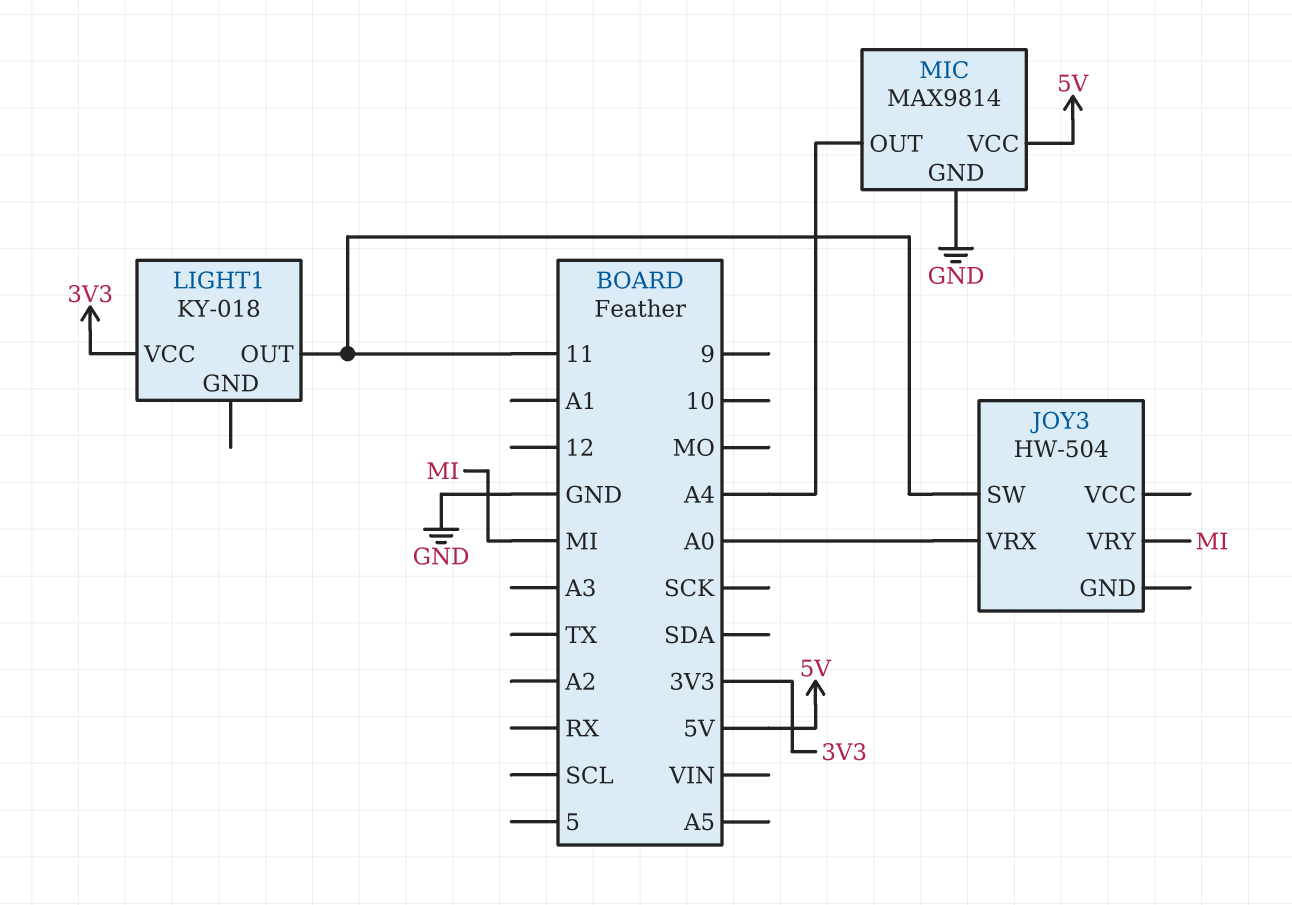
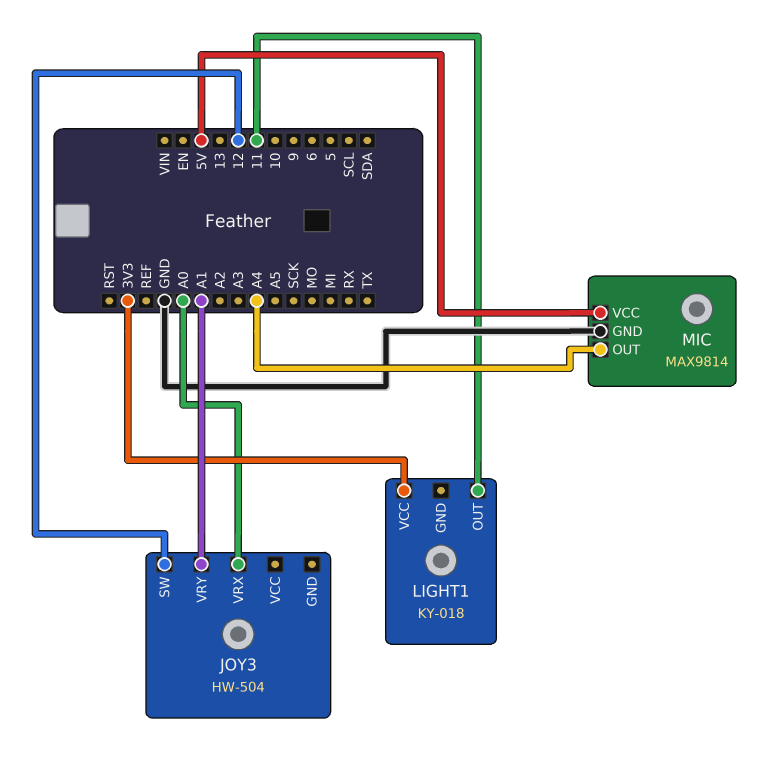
JOY3 pin SW: 11 -> 12
JOY3 pin VRY: MI -> A1

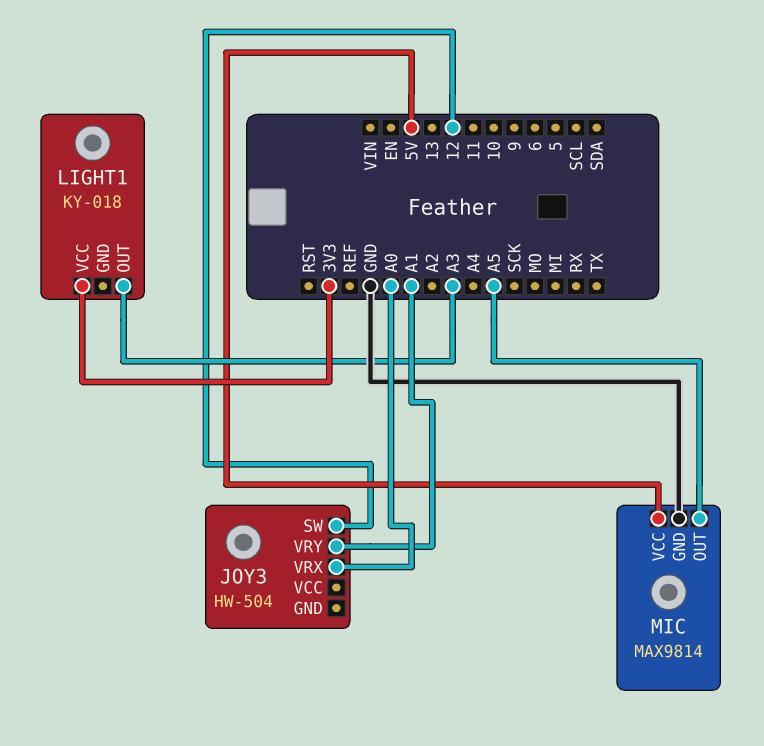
LIGHT1 pin OUT: 11 -> A3
MIC pin OUT: A4 -> A5

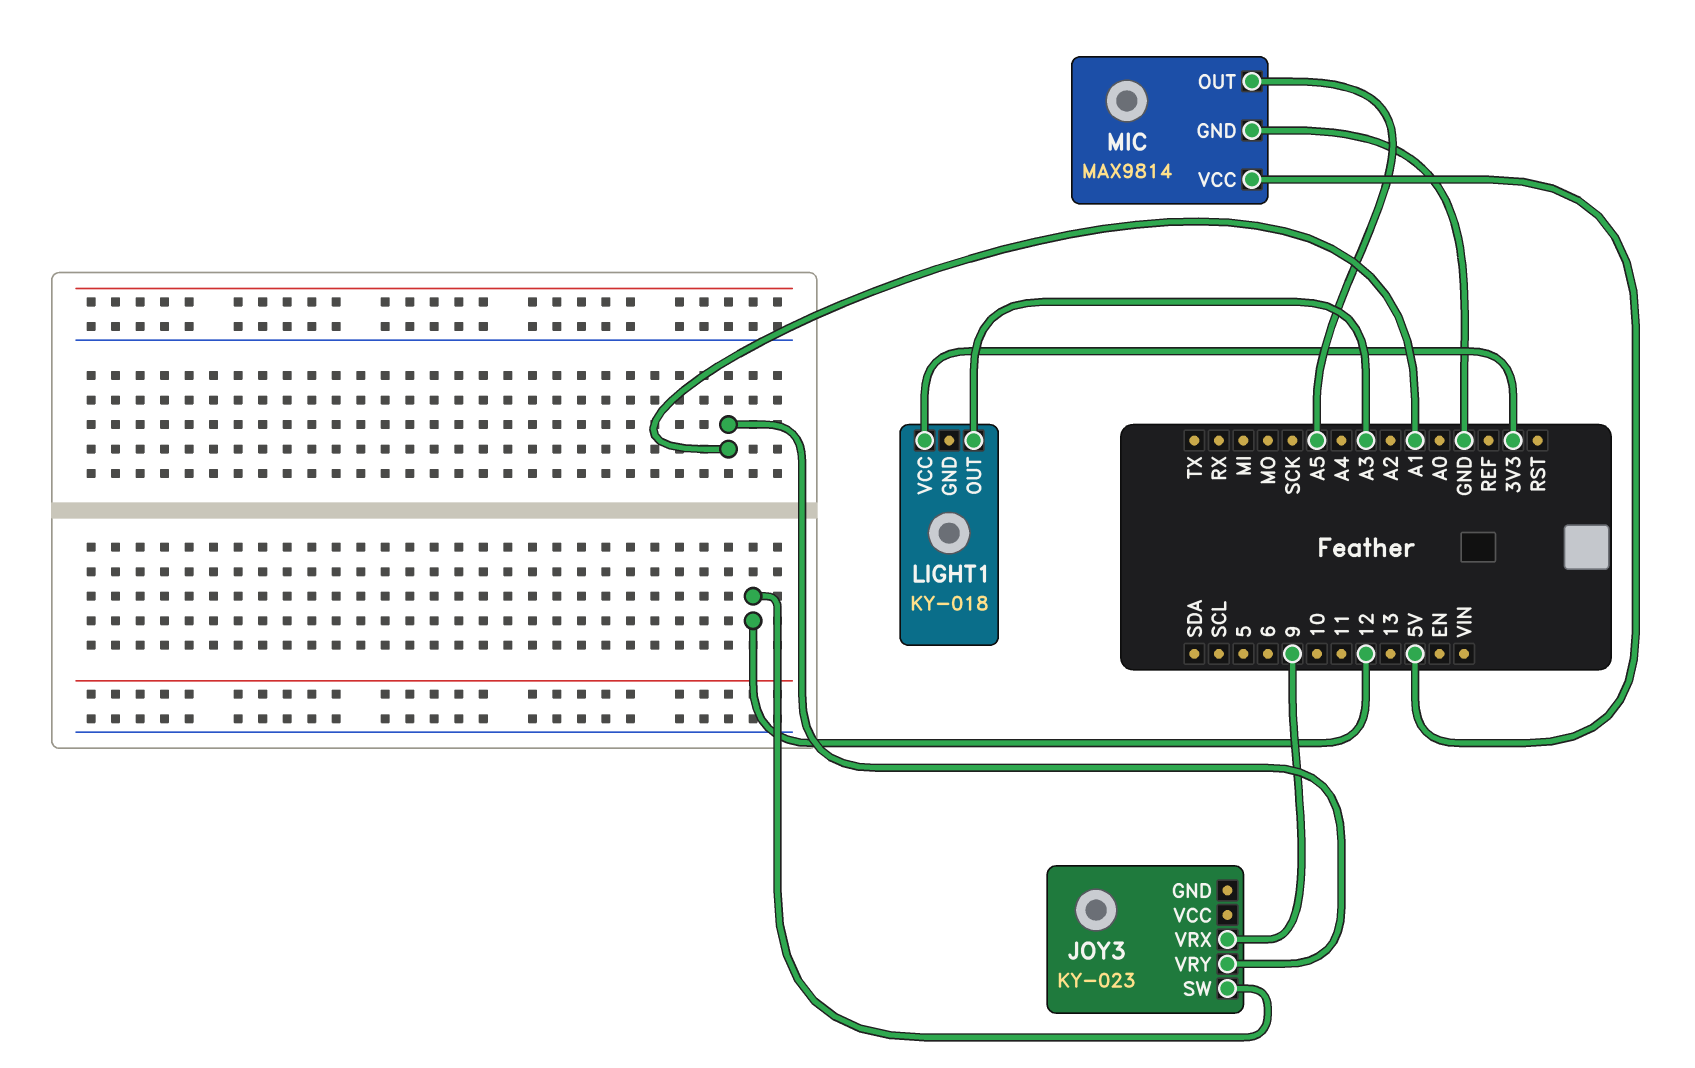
JOY3: HW-504 -> KY-023
JOY3 pin VRX: A0 -> 9

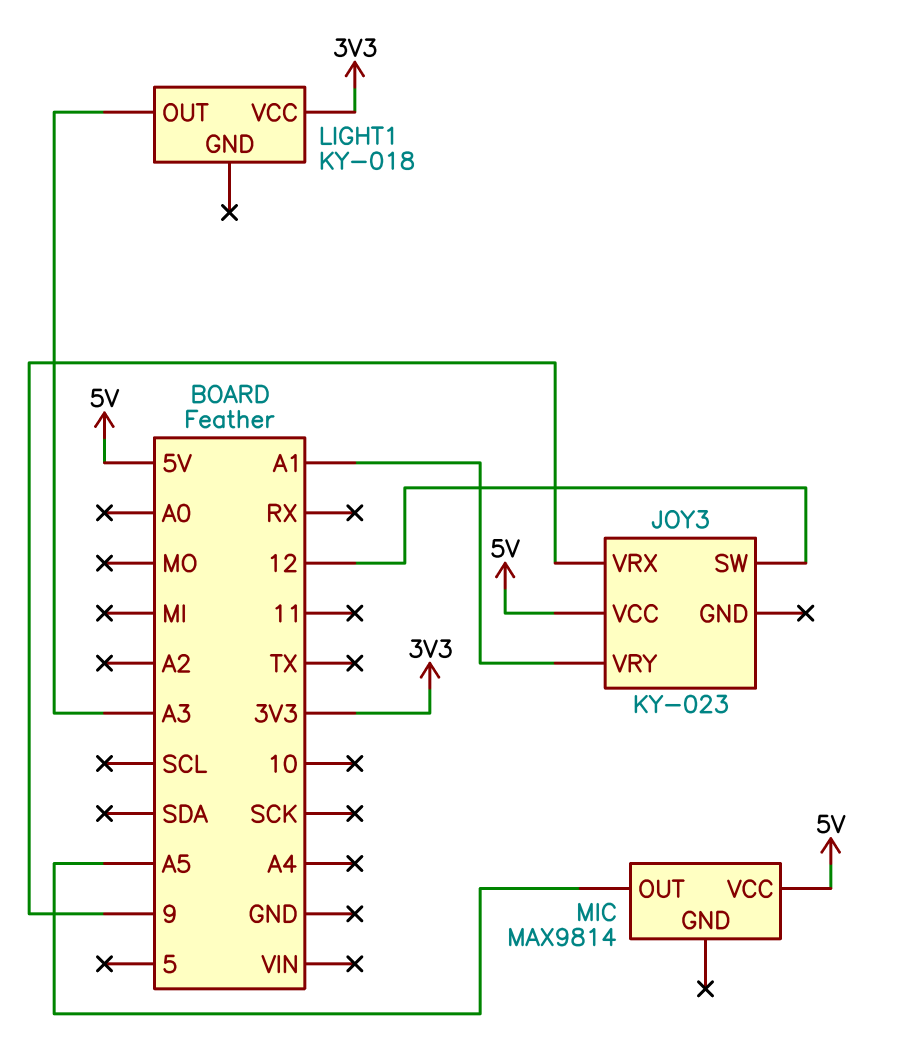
JOY3 pin VCC: none -> 5V
MIC pin GND: GND -> none

